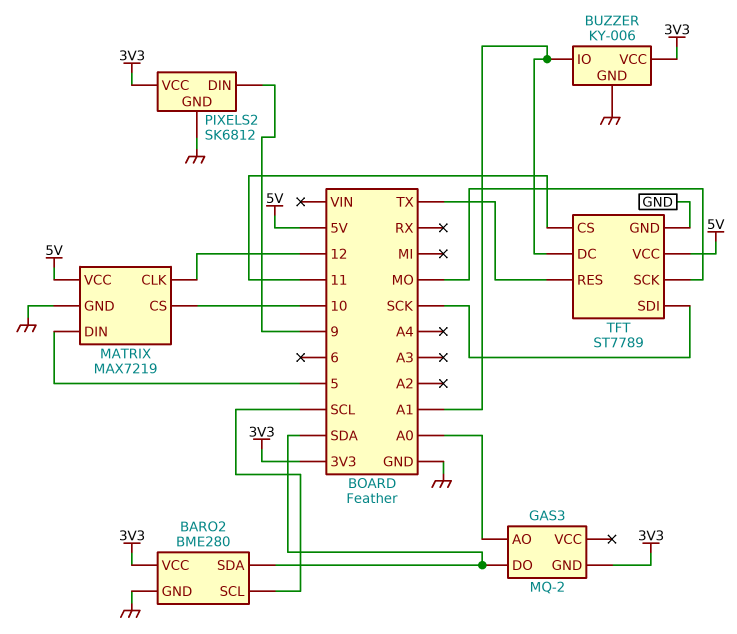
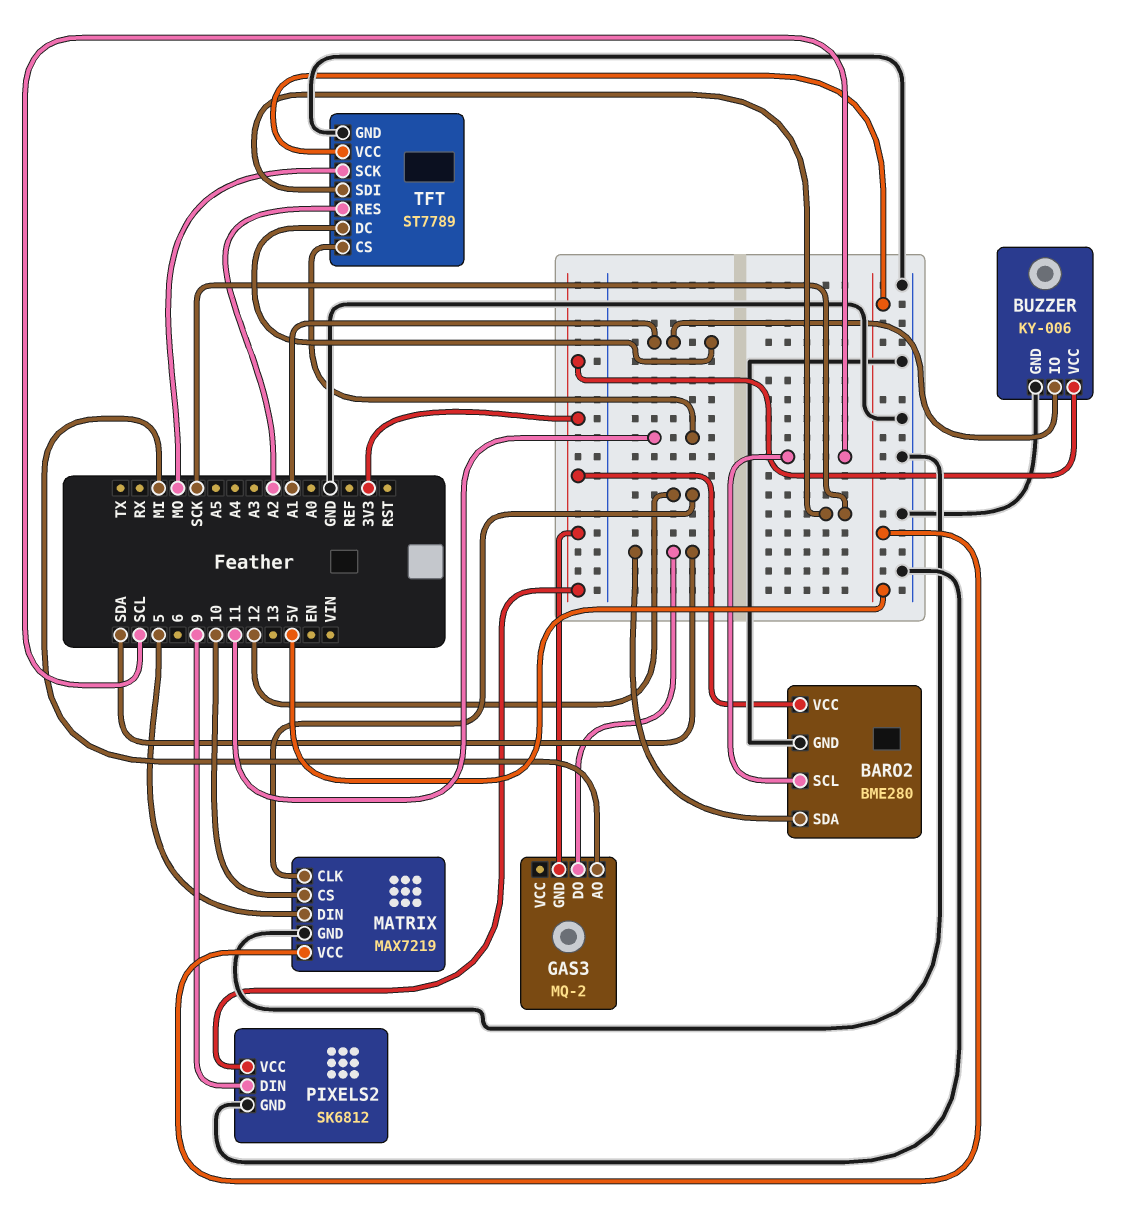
GAS3 pin AO: A0 -> MI
TFT pin RES: TX -> A2

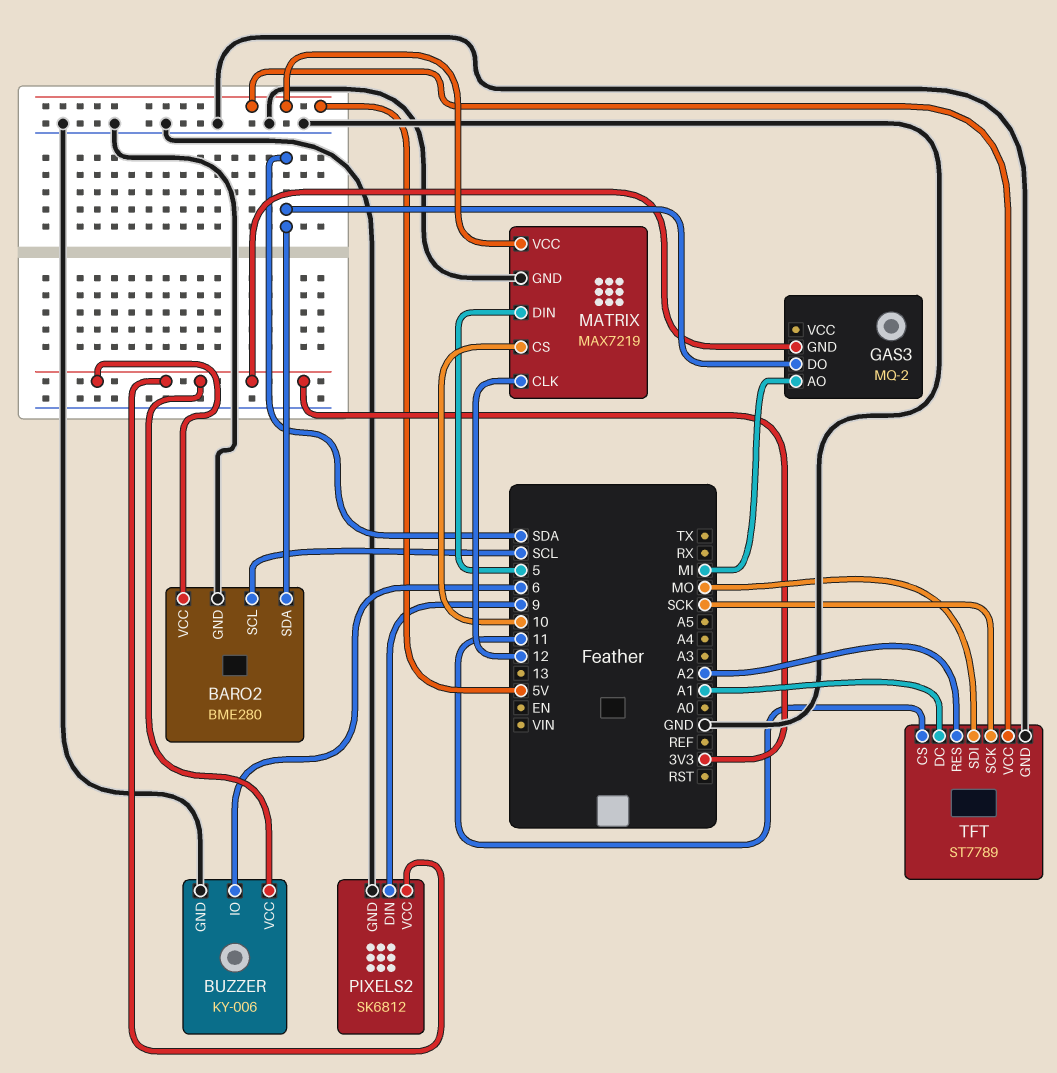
BUZZER pin IO: A1 -> 6
TFT pin SCK: MO -> SCK
TFT pin SDI: SCK -> MO

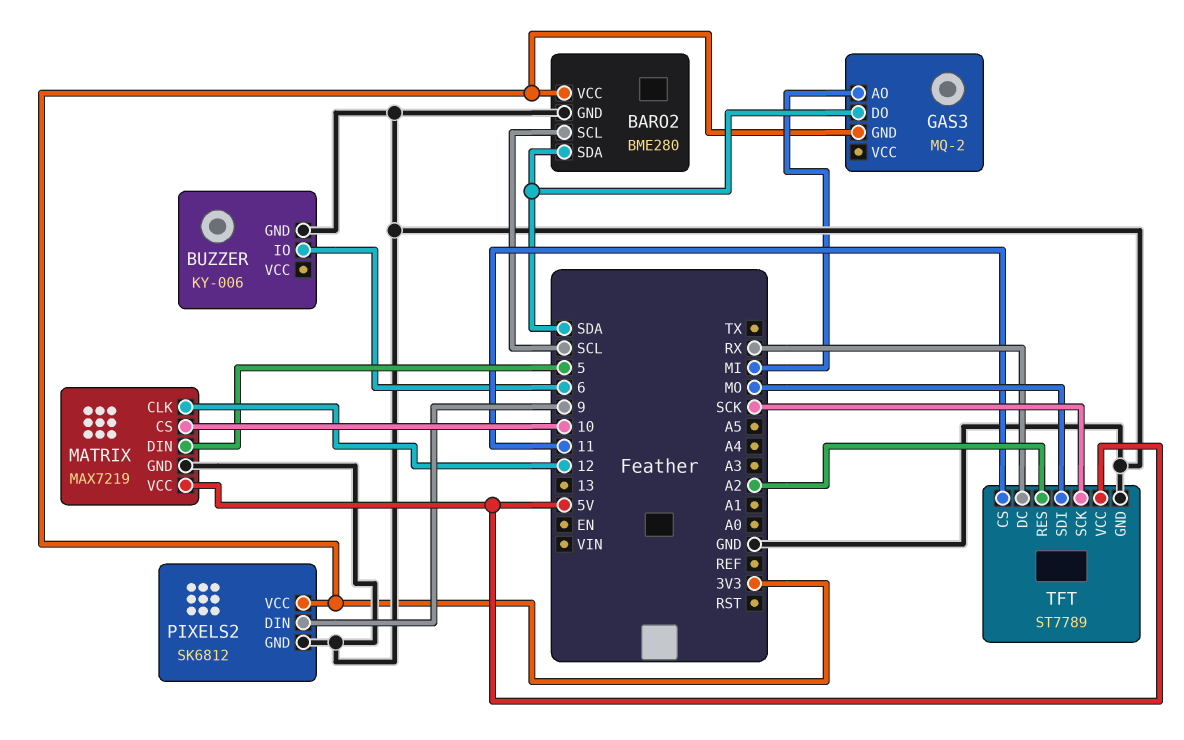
BUZZER pin VCC: 3V3 -> none
TFT pin DC: A1 -> RX

